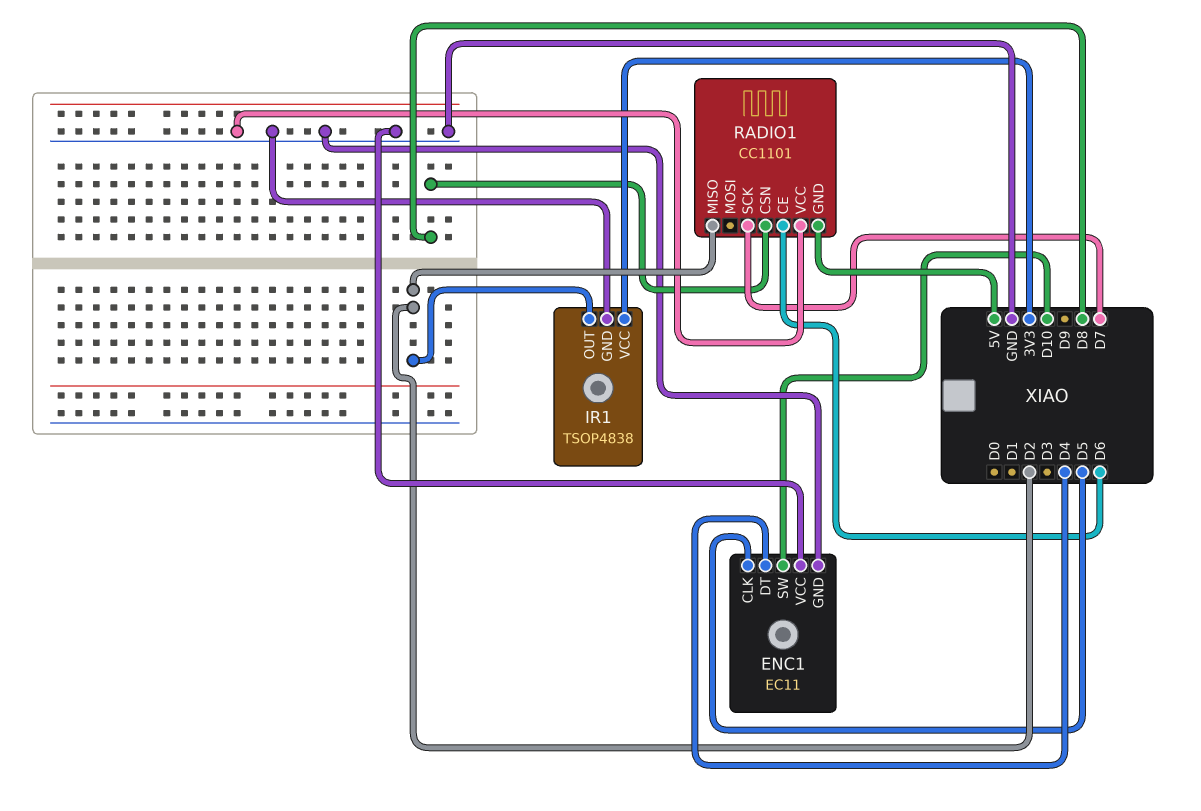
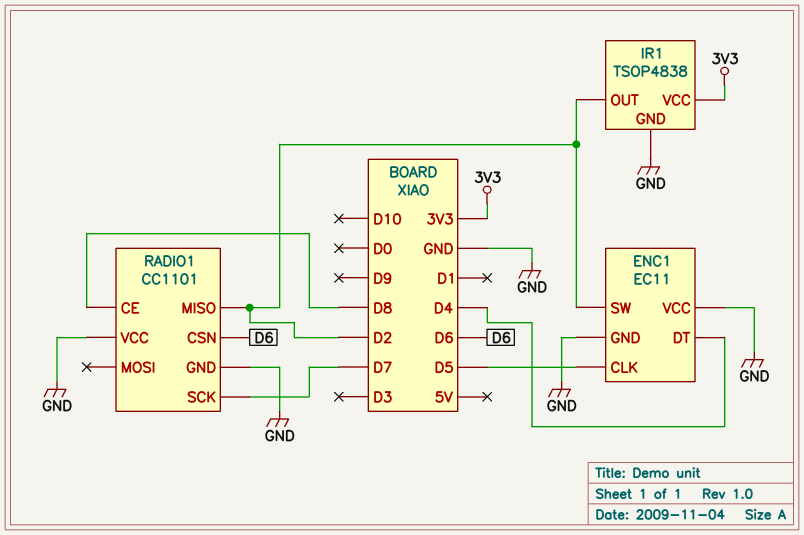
ENC1 pin SW: D10 -> D2
RADIO1 pin CE: D6 -> D8
RADIO1 pin CSN: D8 -> D6
RADIO1 pin GND: 5V -> GND

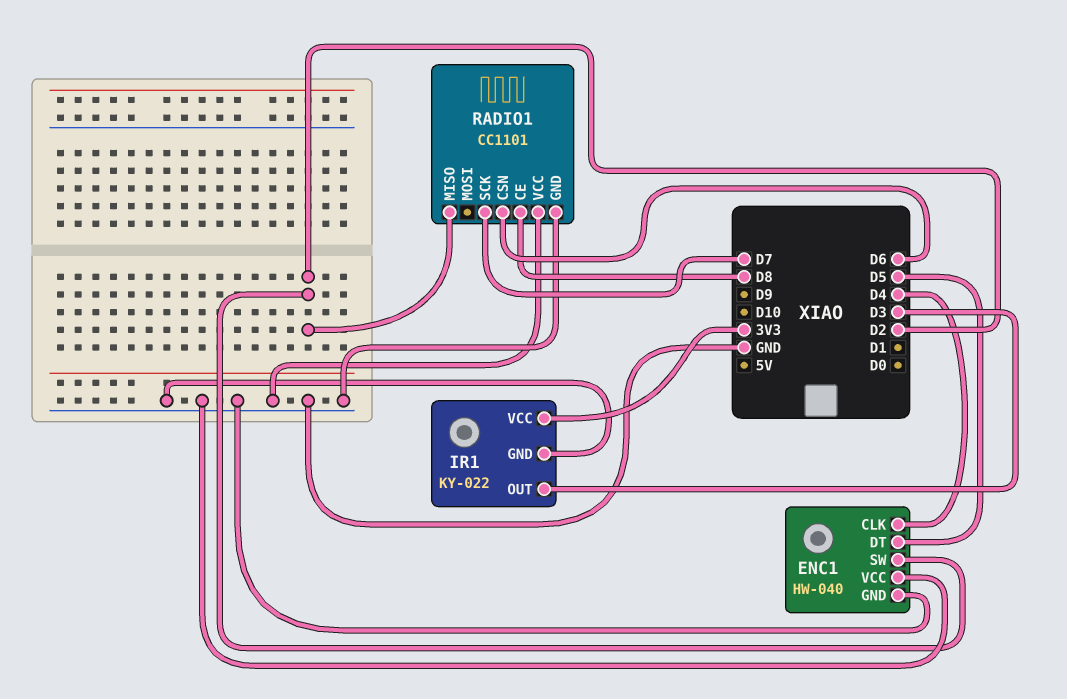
ENC1: EC11 -> HW-040
ENC1 pin CLK: D5 -> D4
ENC1 pin DT: D4 -> D5
IR1: TSOP4838 -> KY-022
IR1 pin OUT: D2 -> D3

